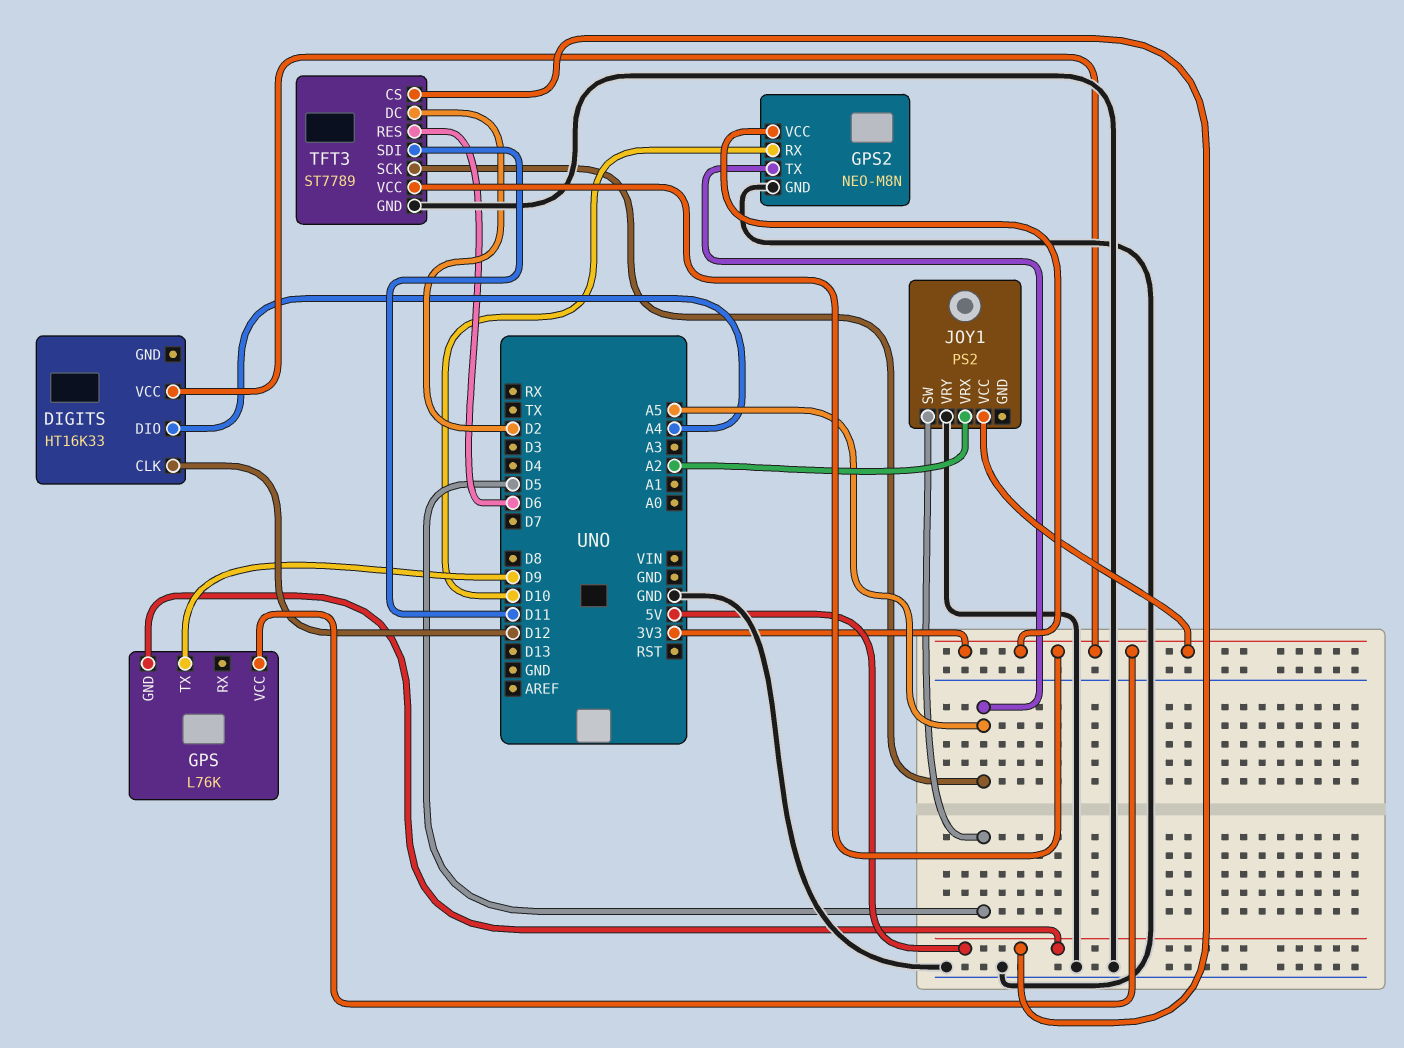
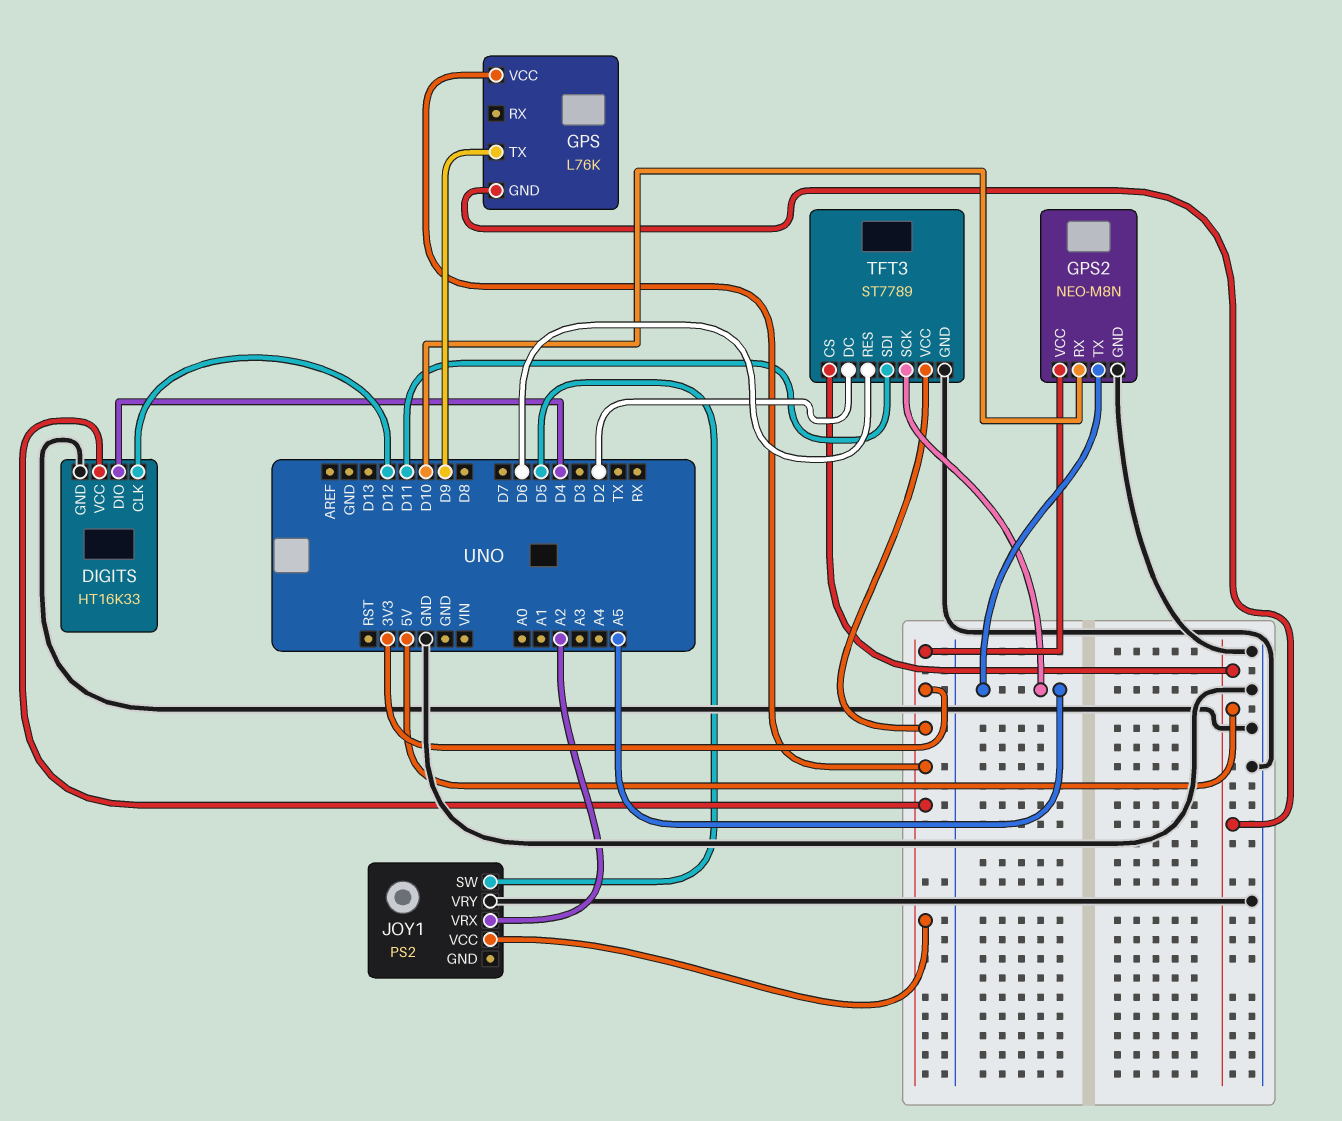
DIGITS pin DIO: A4 -> D4
DIGITS pin GND: none -> GND

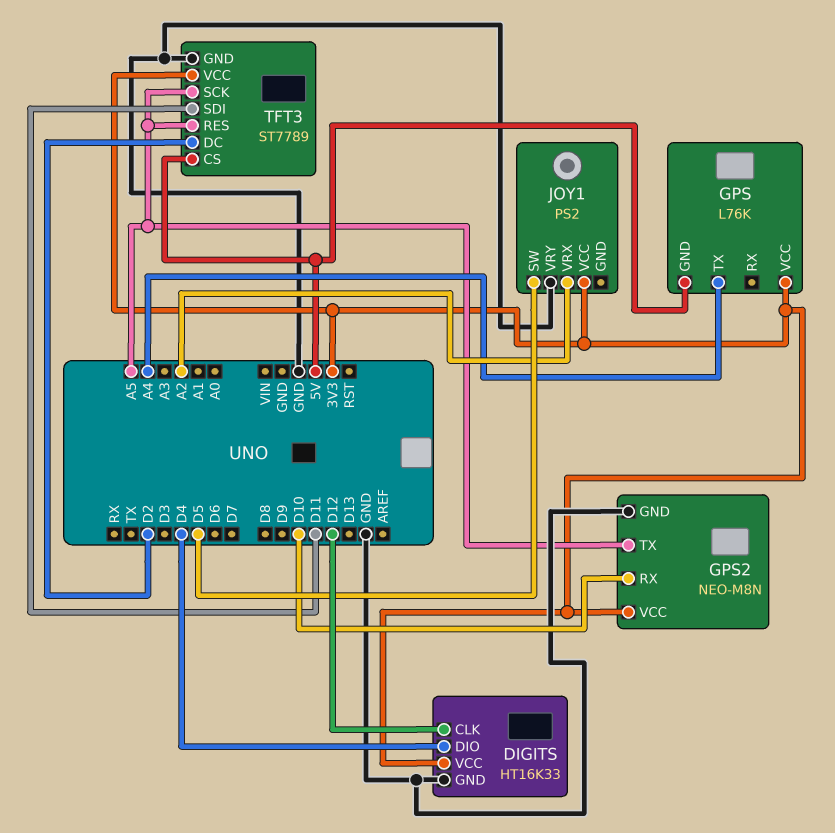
GPS pin TX: D9 -> A4
TFT3 pin RES: D6 -> A5

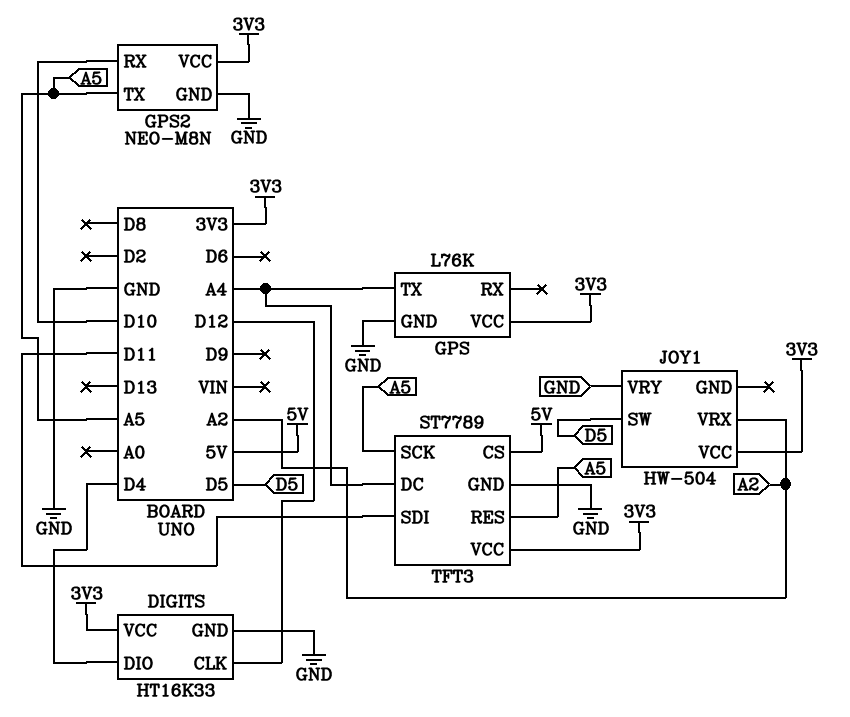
GPS pin GND: 5V -> GND
JOY1: PS2 -> HW-504
TFT3 pin DC: D2 -> A4

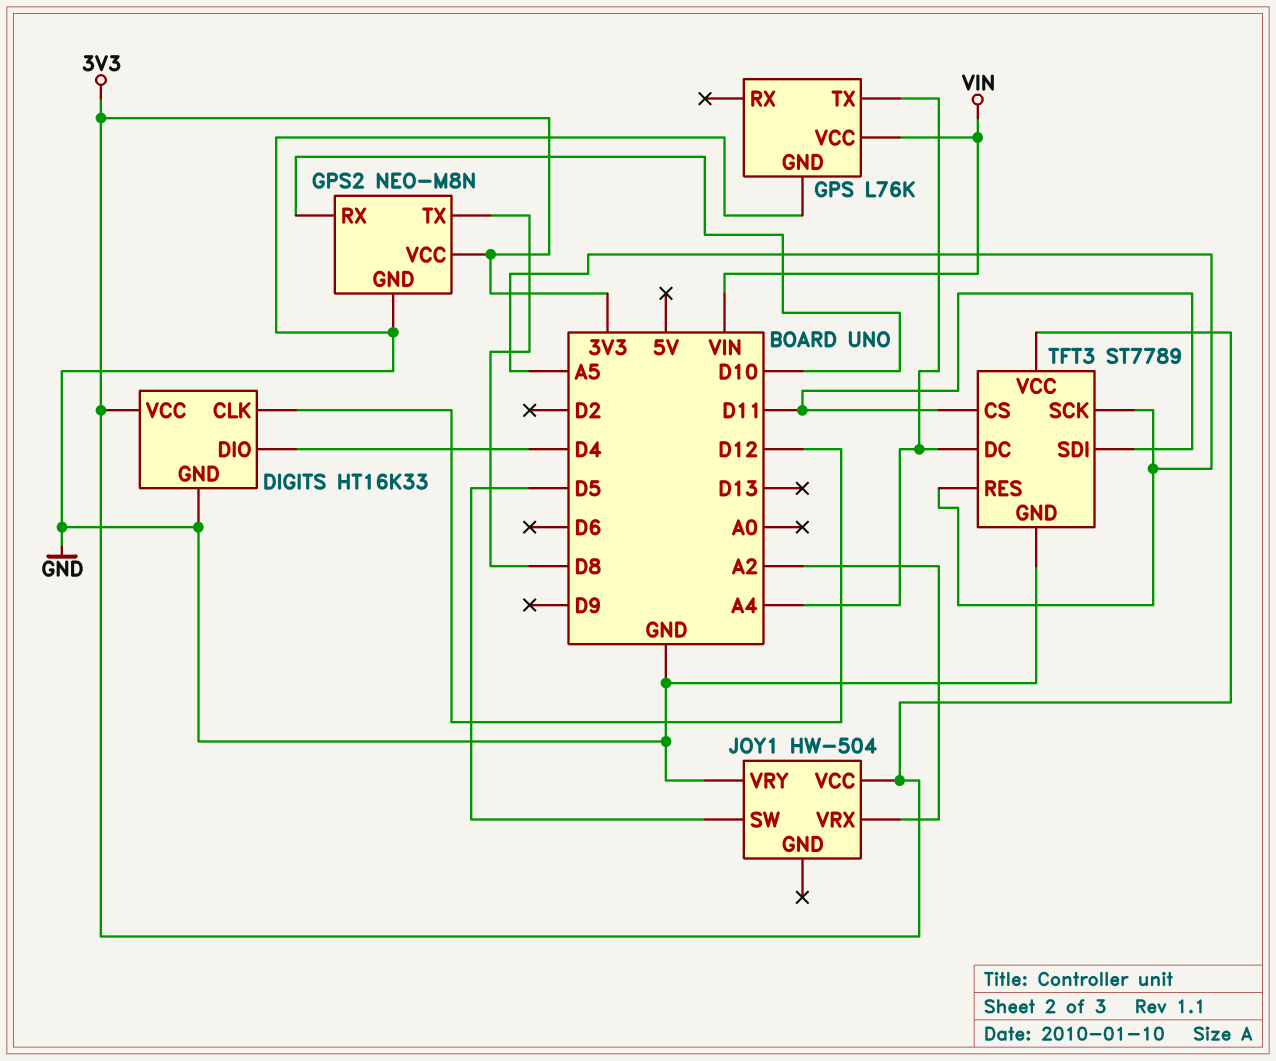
GPS pin VCC: 3V3 -> VIN
GPS2 pin TX: A5 -> D8
TFT3 pin CS: 5V -> D11

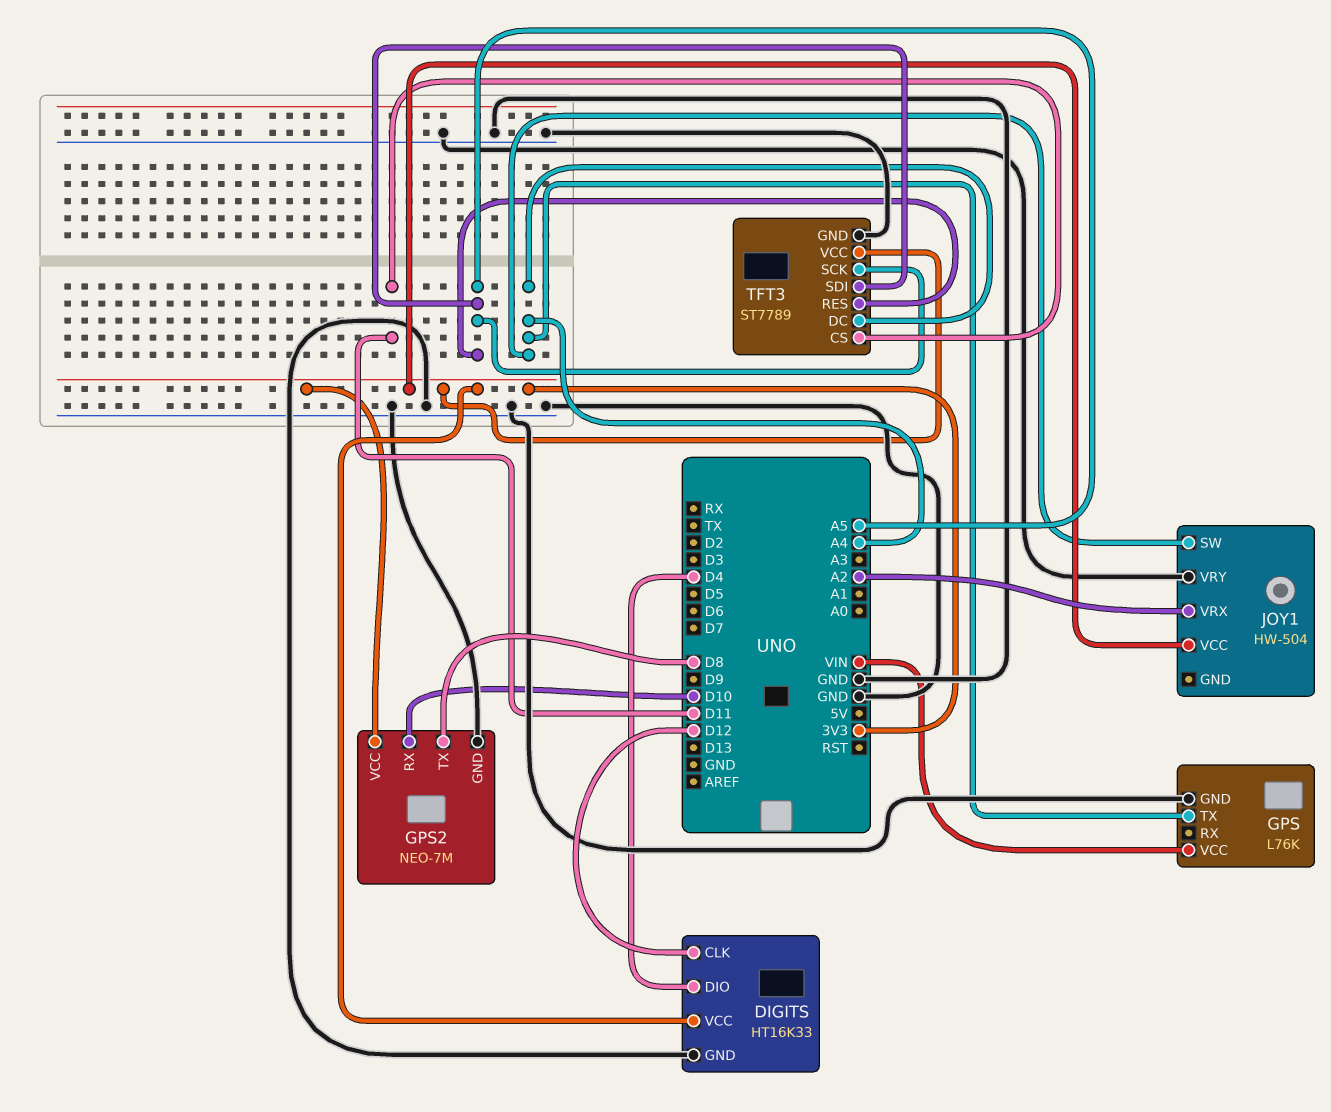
GPS2: NEO-M8N -> NEO-7M
JOY1 pin SW: D5 -> A4
TFT3 pin SDI: D11 -> A5

